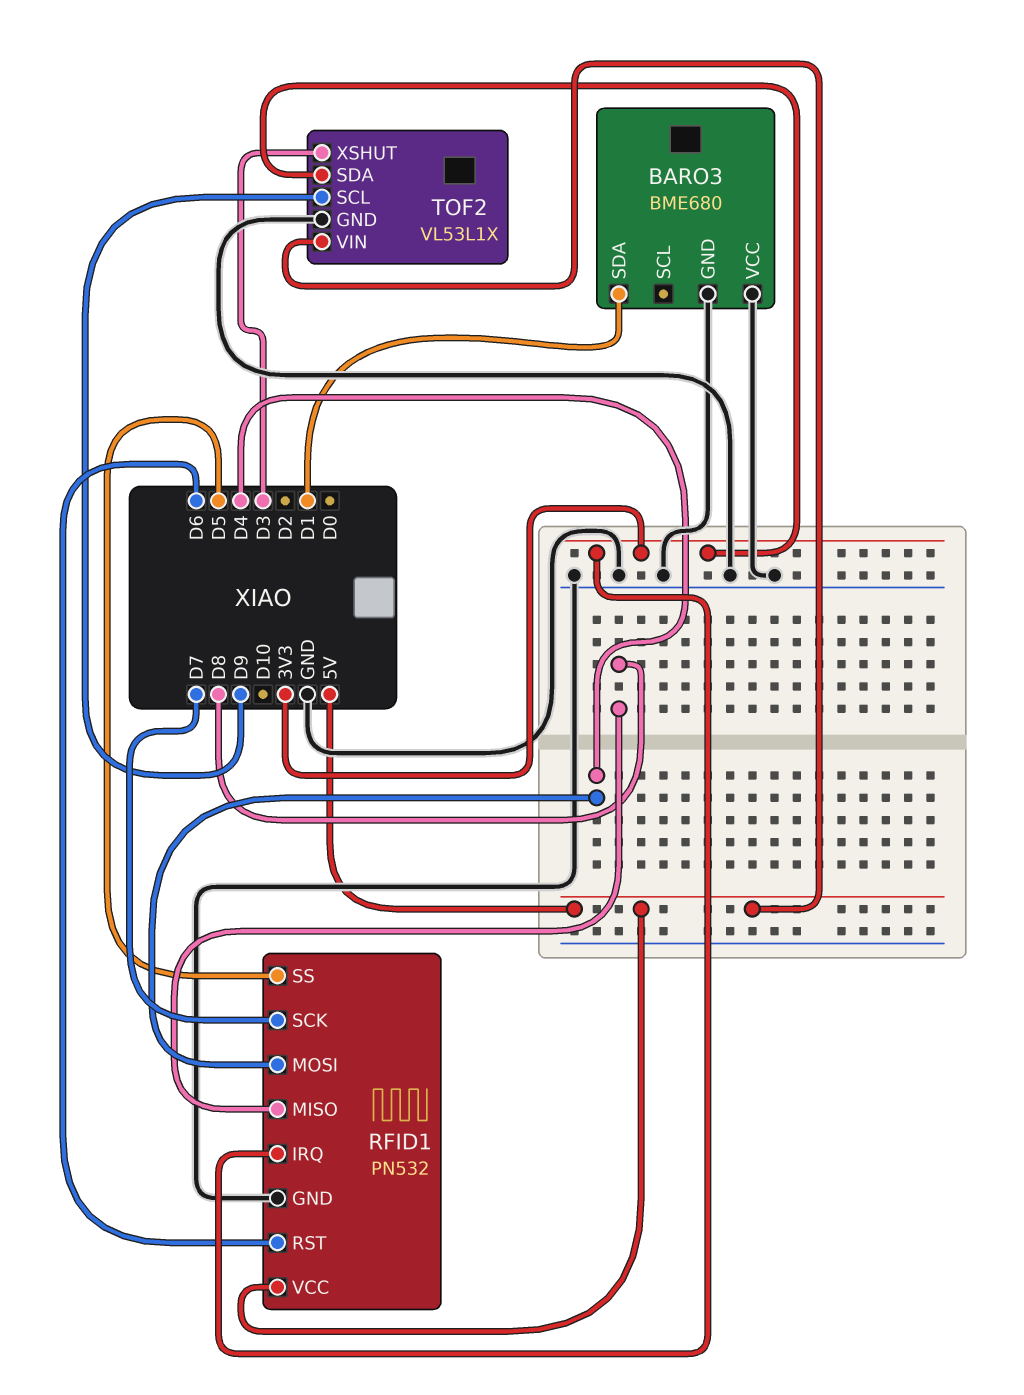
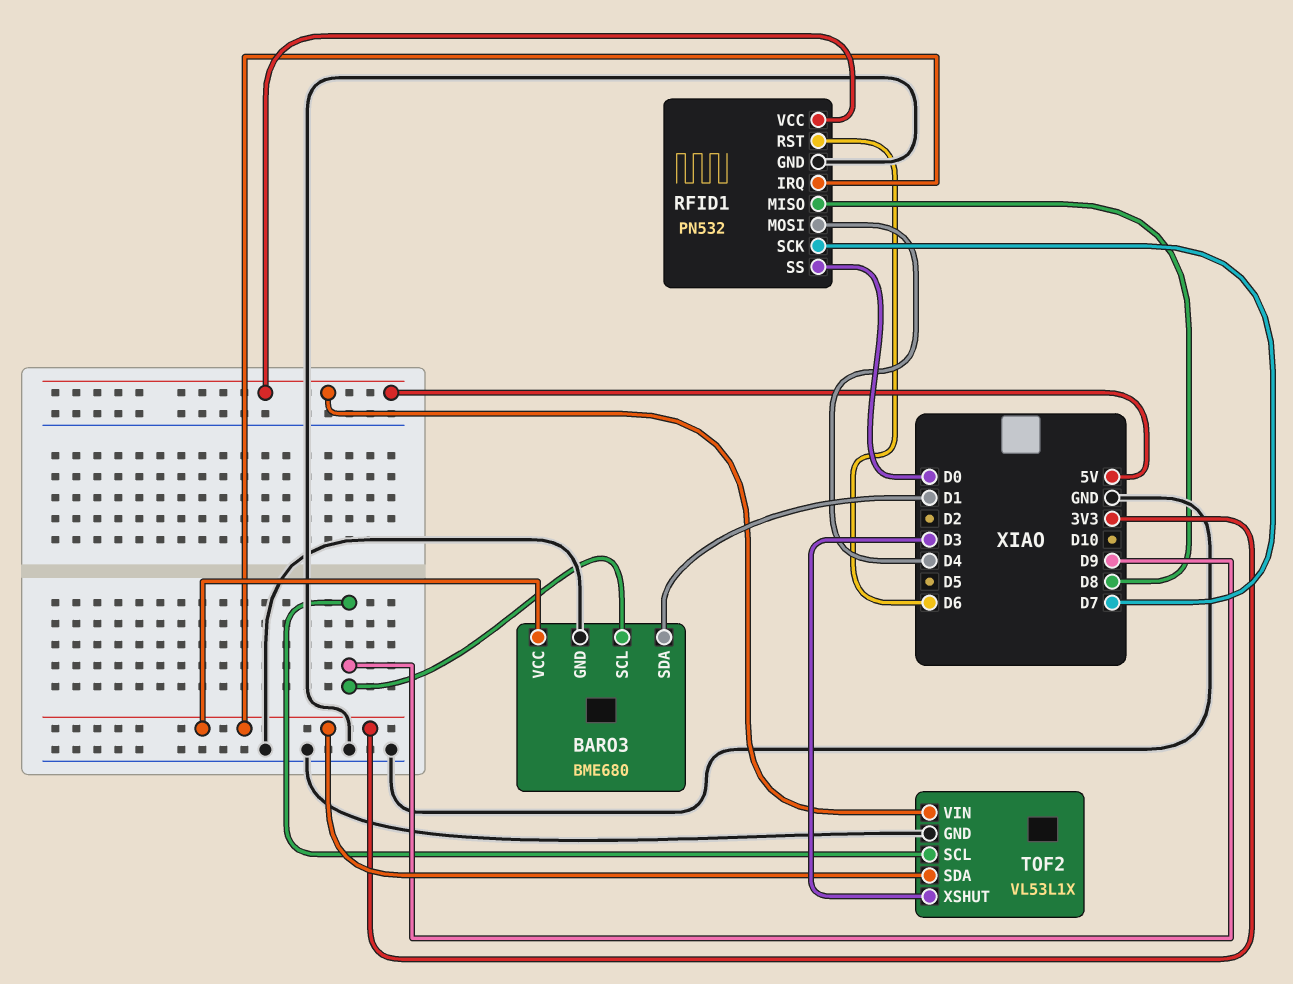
BARO3 pin SCL: none -> D9
BARO3 pin VCC: GND -> 3V3
RFID1 pin SS: D5 -> D0

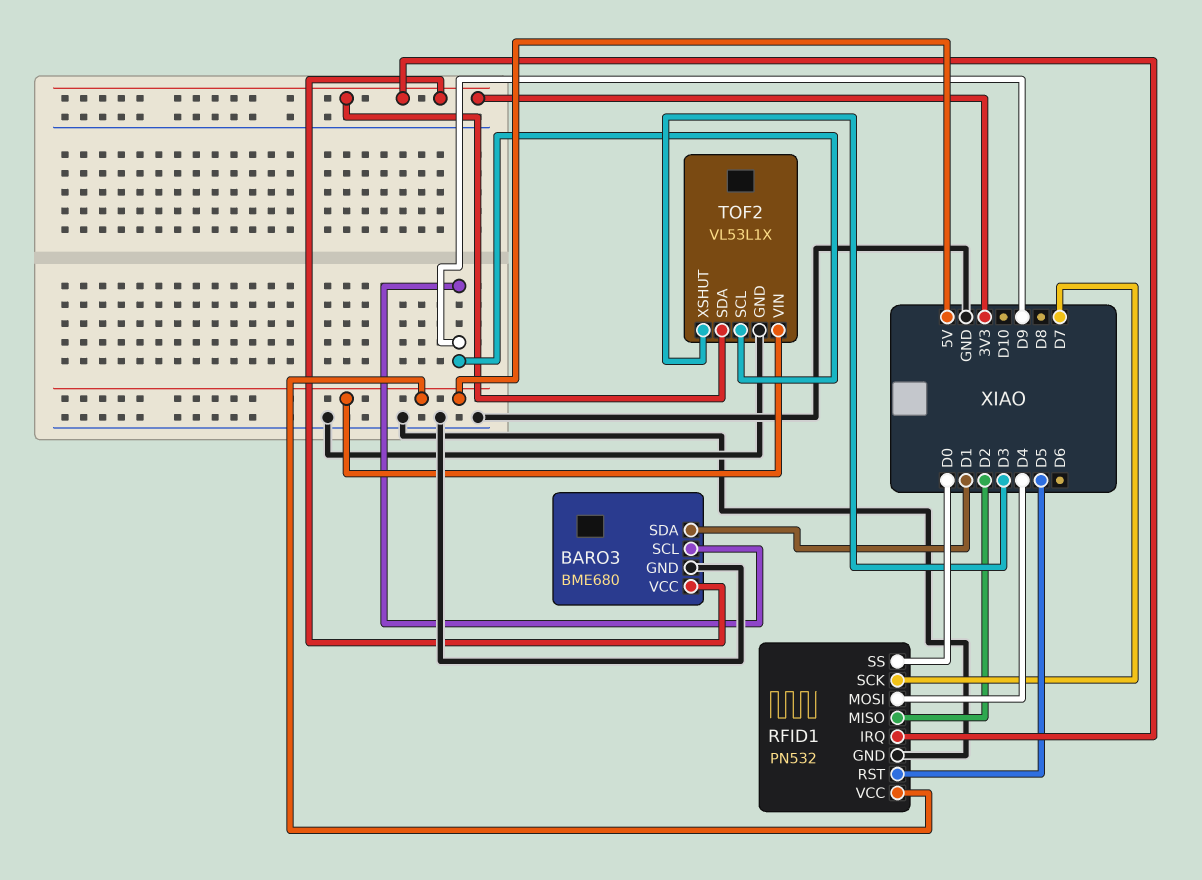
RFID1 pin MISO: D8 -> D2
RFID1 pin RST: D6 -> D5

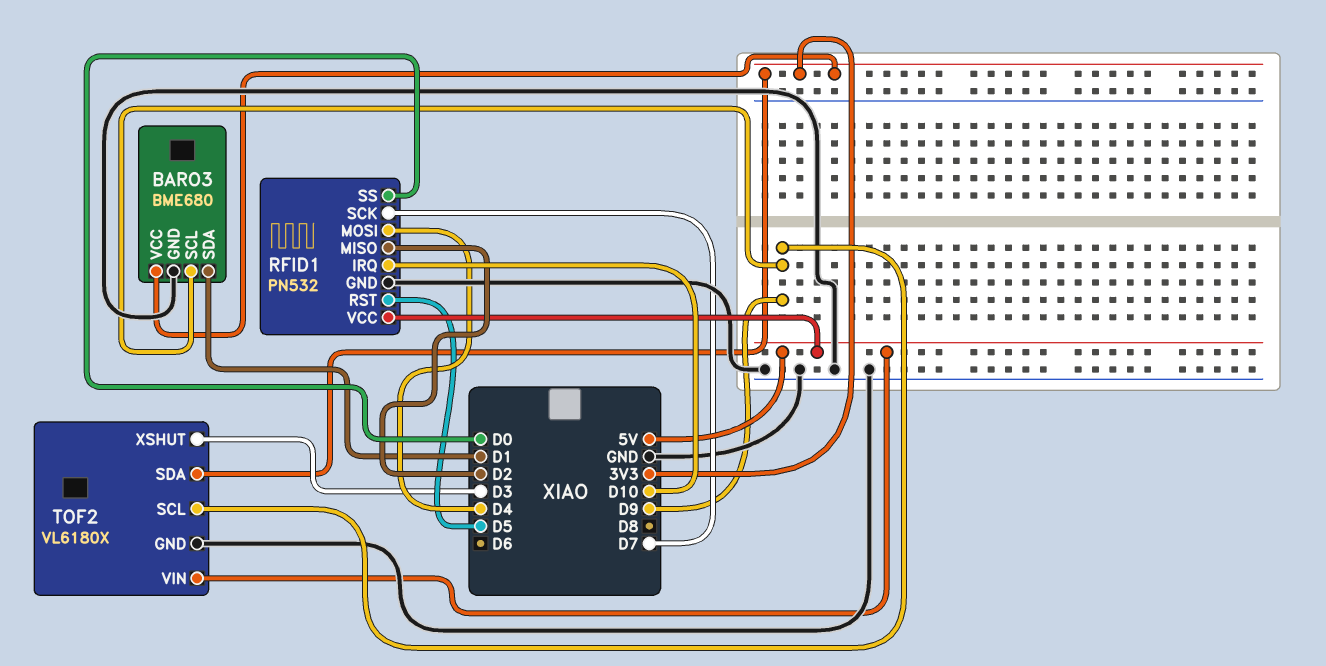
RFID1 pin IRQ: 3V3 -> D10
TOF2: VL53L1X -> VL6180X

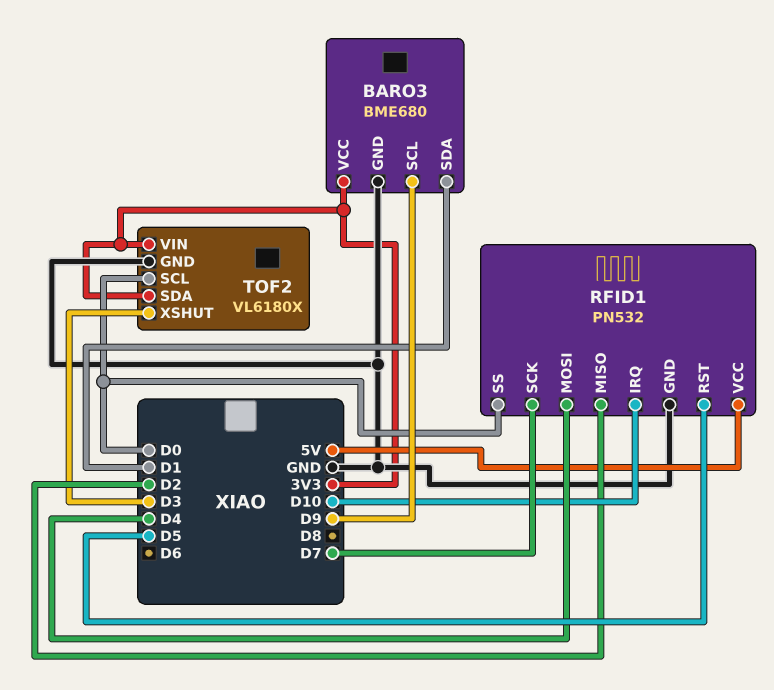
TOF2 pin SCL: D9 -> D0
TOF2 pin VIN: 5V -> 3V3

